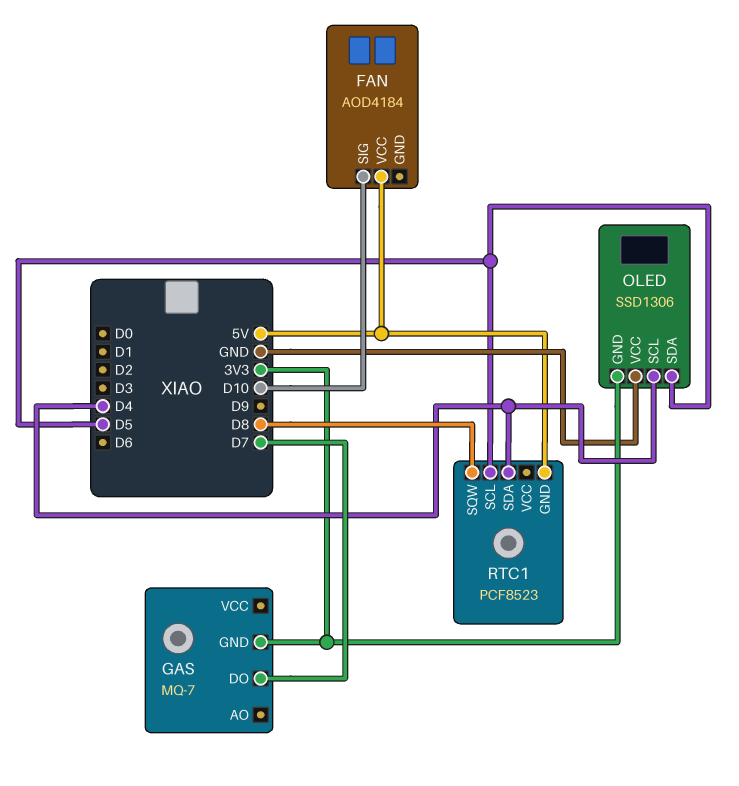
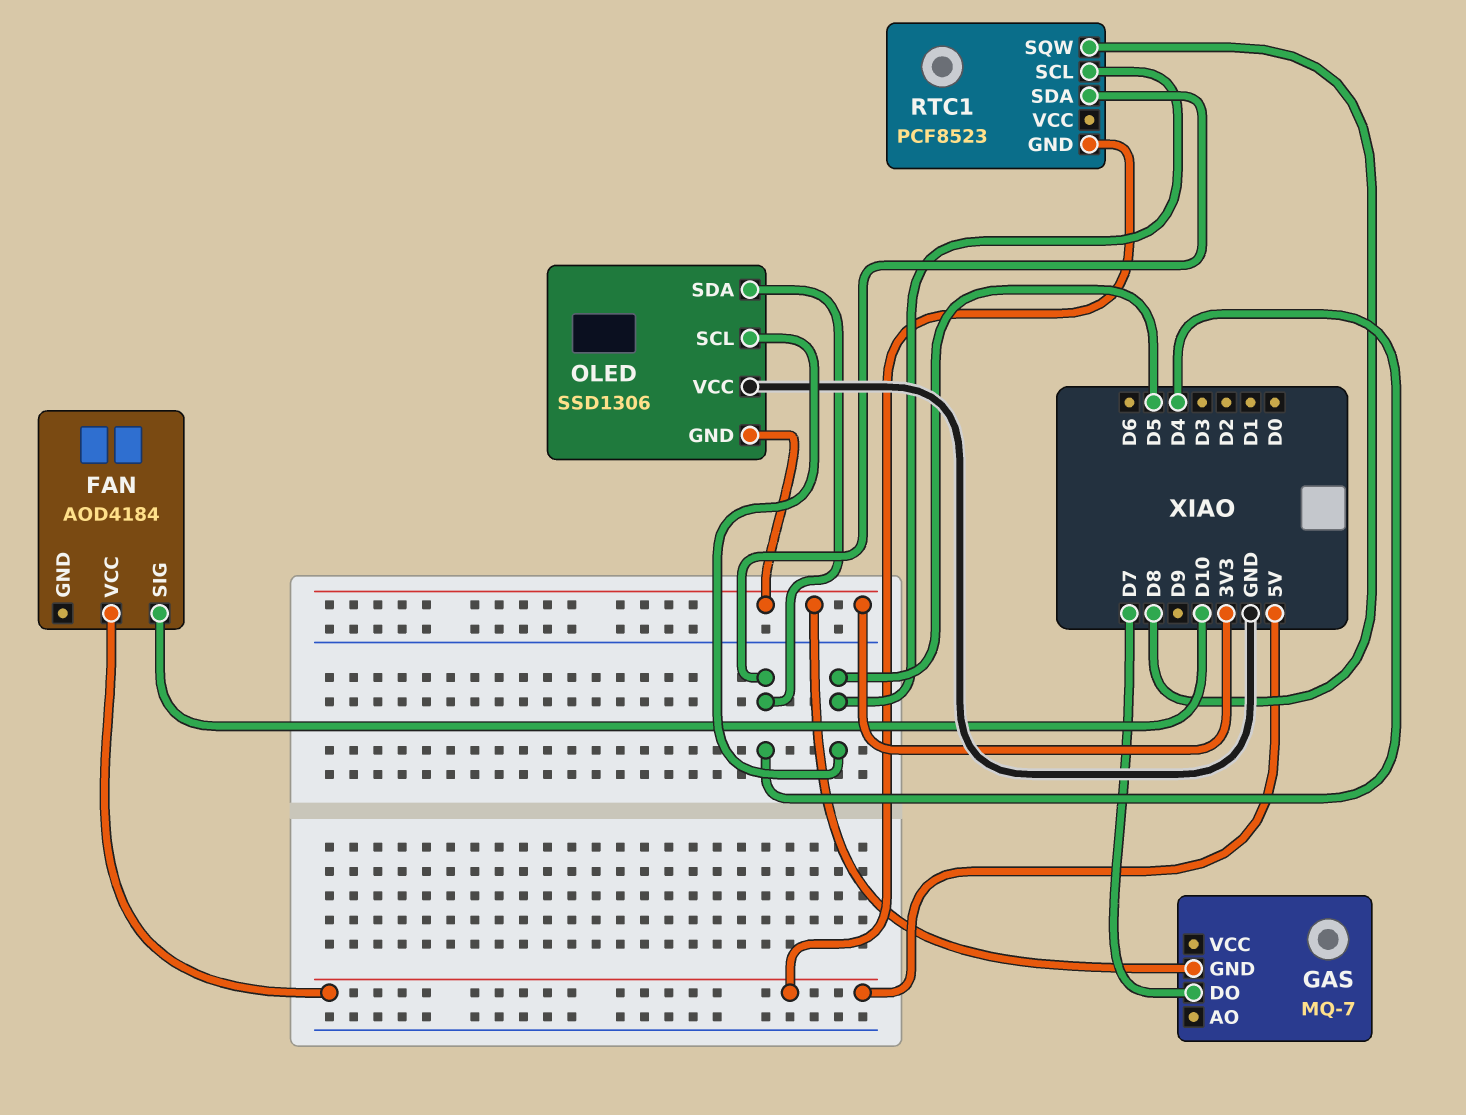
OLED pin SCL: D4 -> D5
OLED pin SDA: D5 -> D4

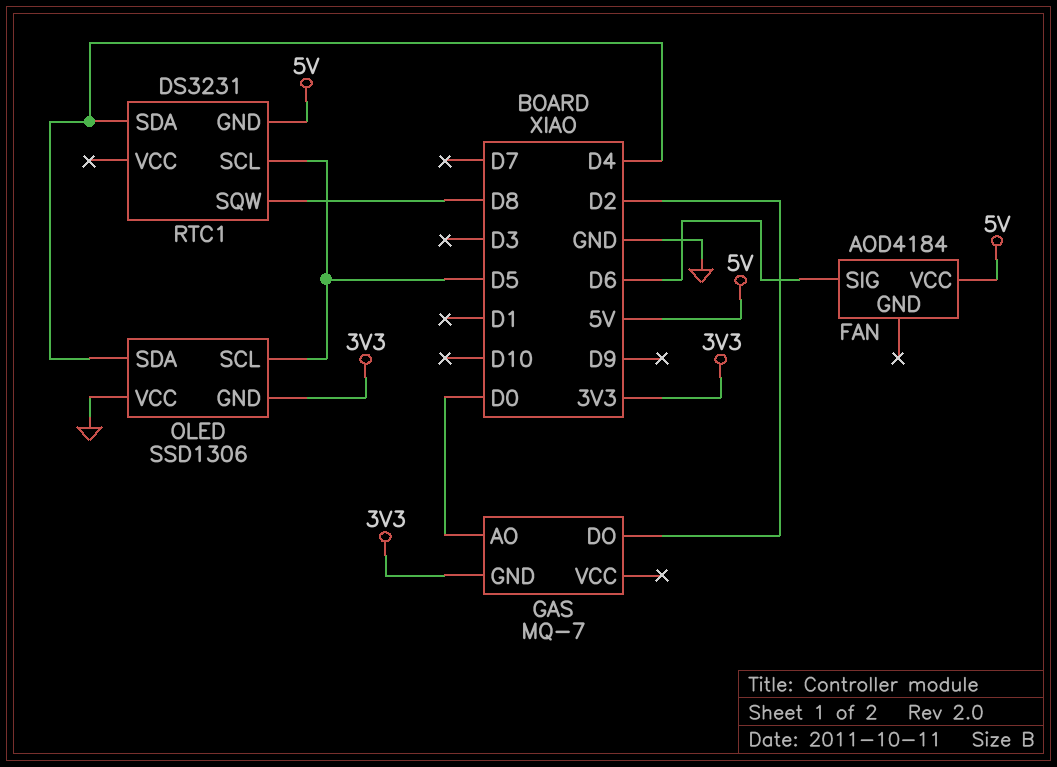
FAN pin SIG: D10 -> D6
GAS pin AO: none -> D0
GAS pin DO: D7 -> D2
RTC1: PCF8523 -> DS3231

